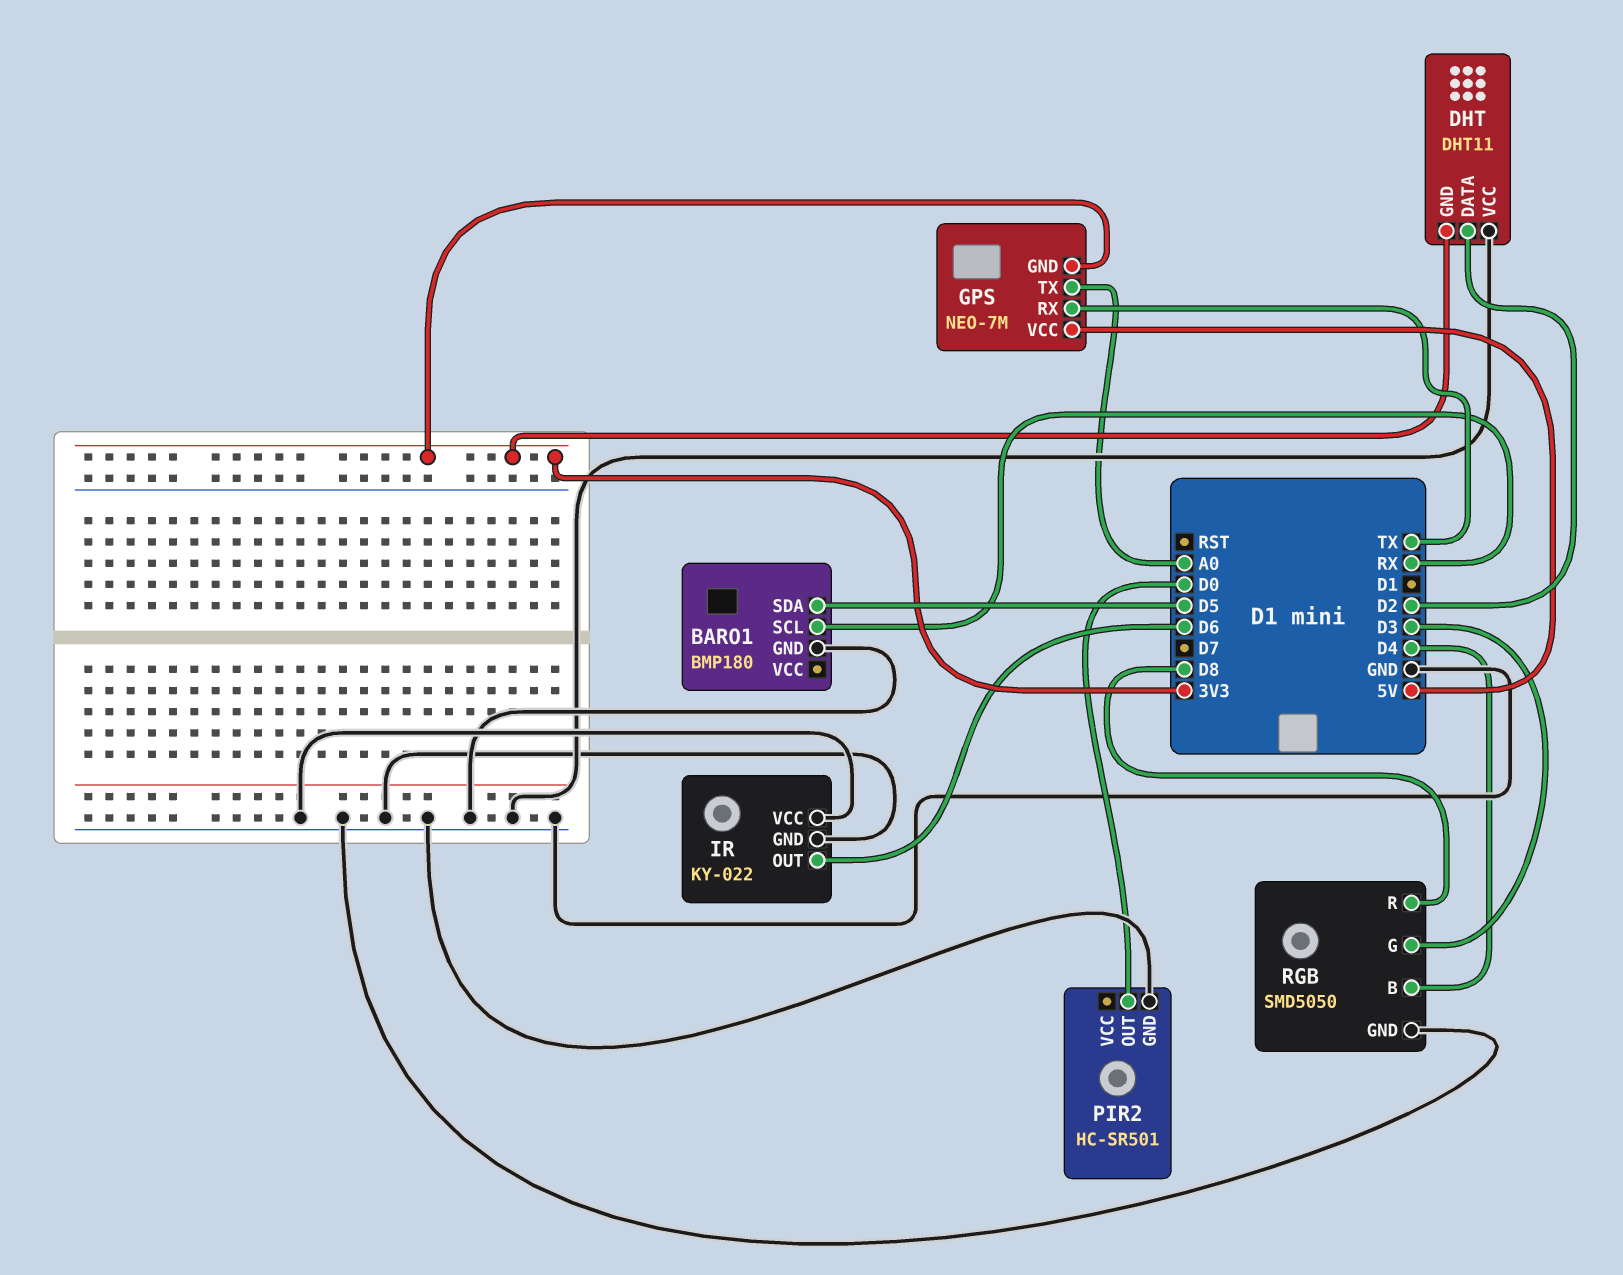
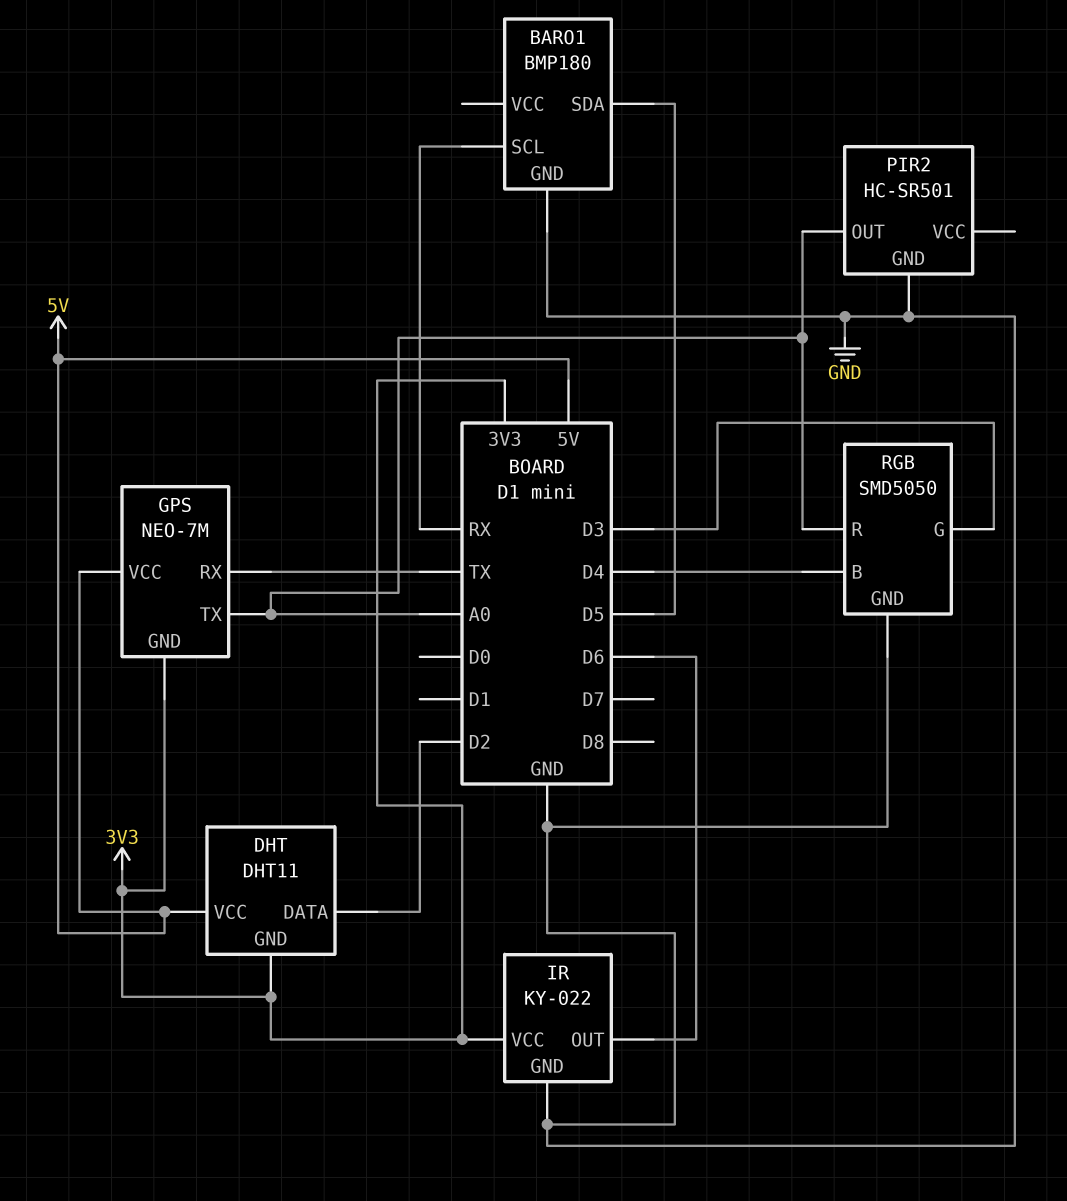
DHT pin VCC: GND -> 5V
IR pin VCC: GND -> 3V3
PIR2 pin OUT: D0 -> A0
RGB pin R: D8 -> A0

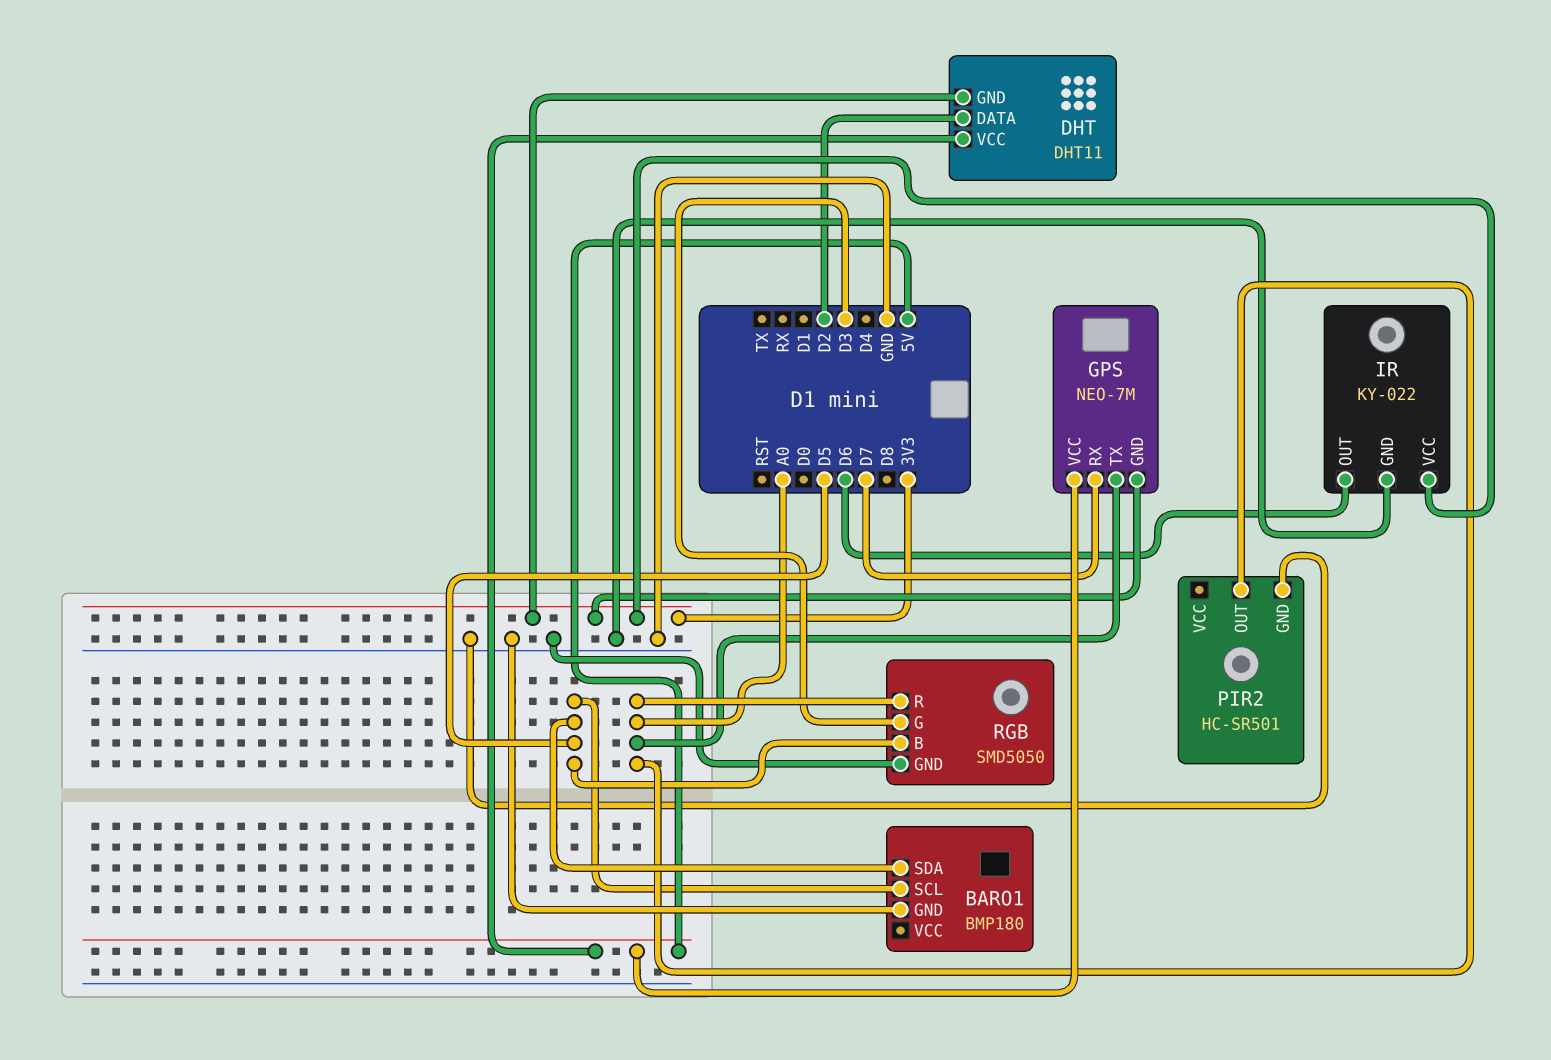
BARO1 pin SCL: RX -> D5
GPS pin RX: TX -> D7
RGB pin B: D4 -> D5

